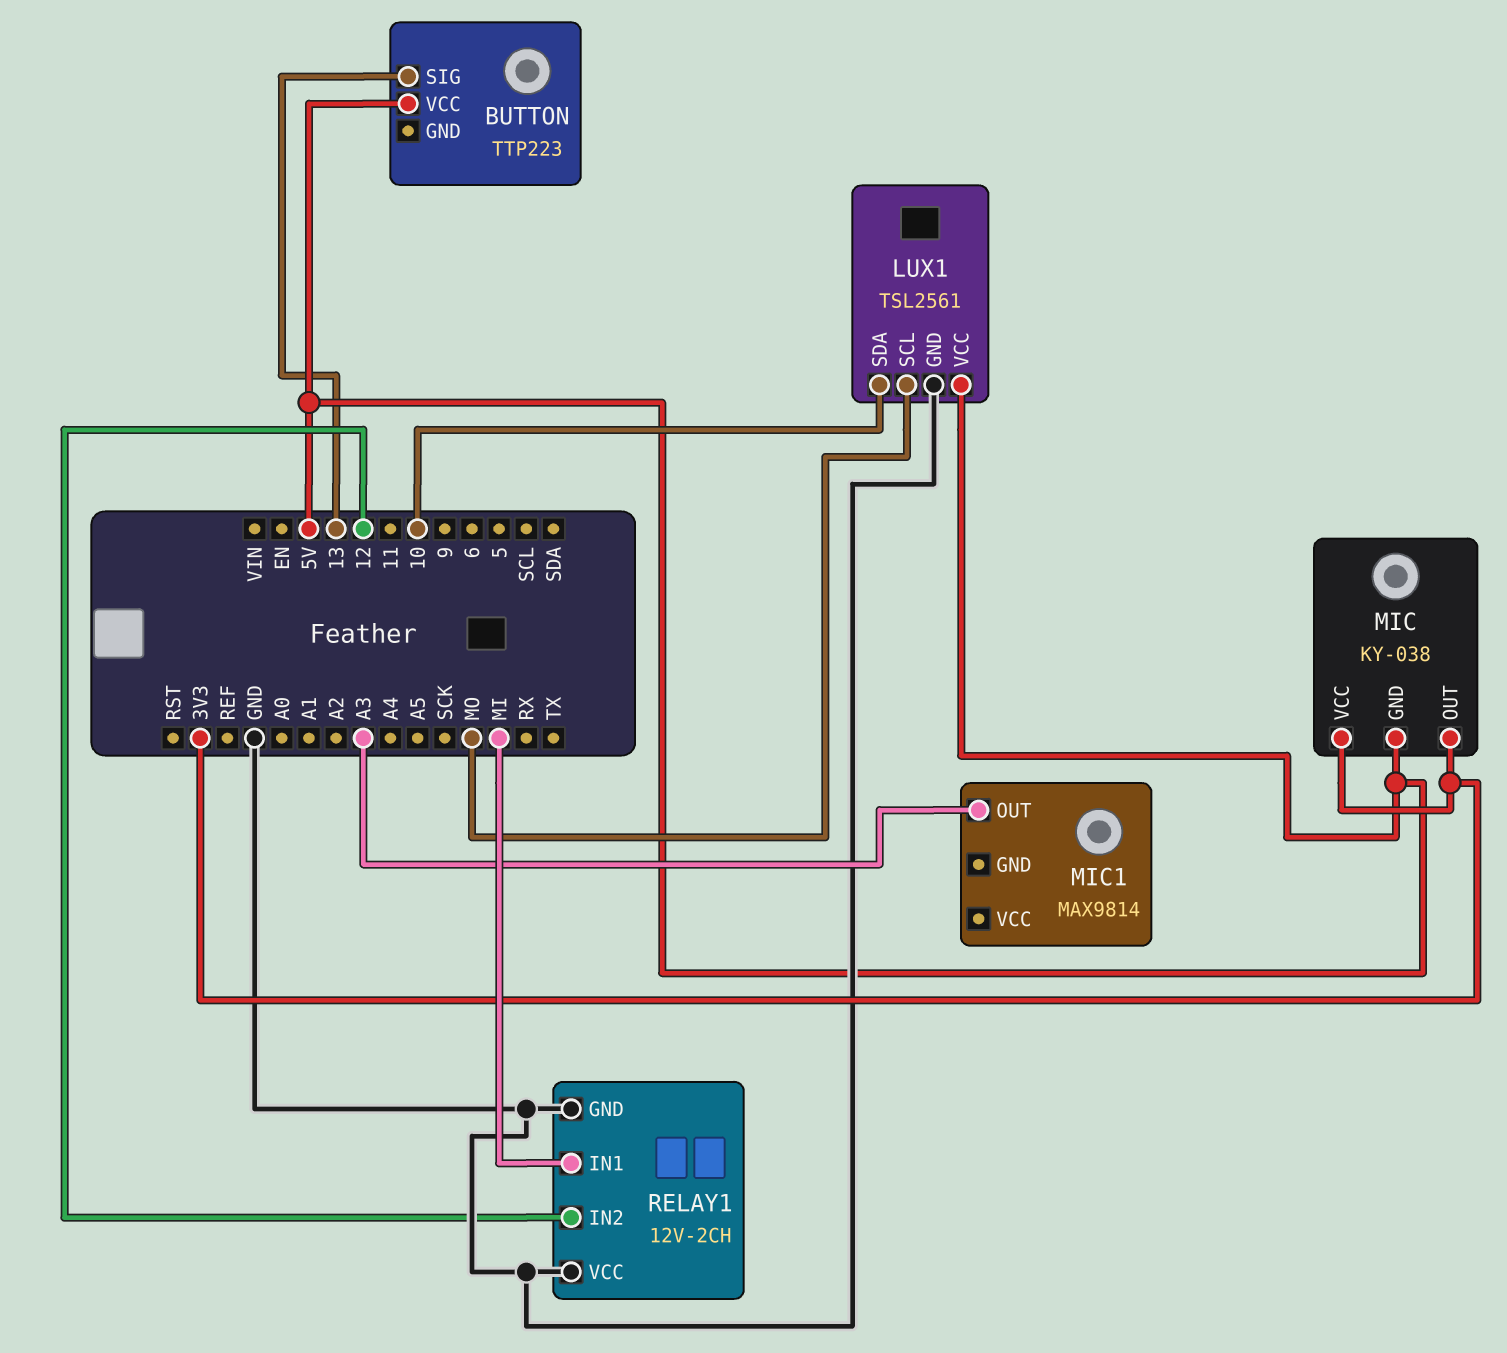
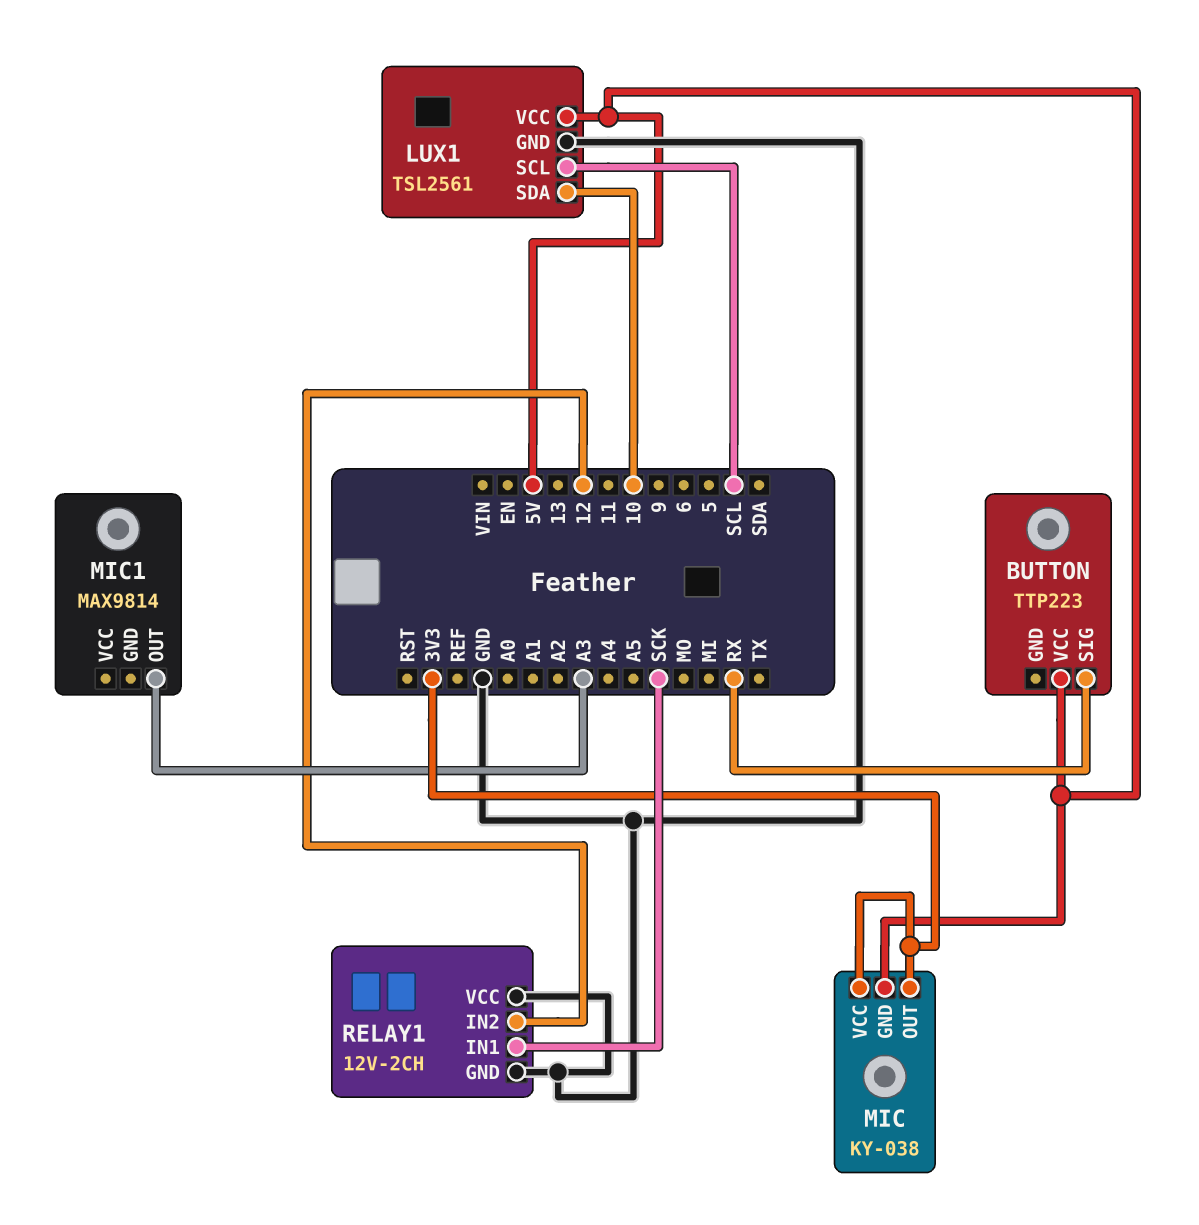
BUTTON pin SIG: 13 -> RX
LUX1 pin SCL: MO -> SCL
RELAY1 pin IN1: MI -> SCK

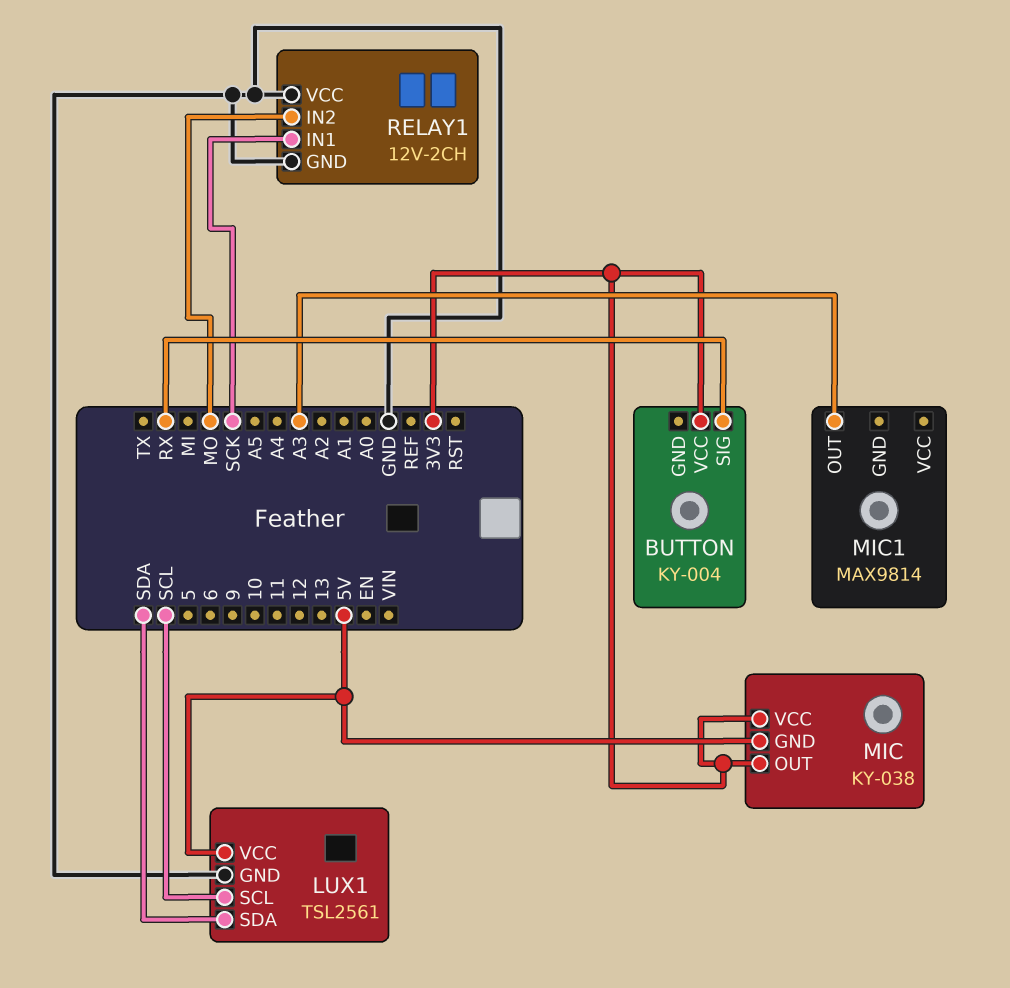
BUTTON: TTP223 -> KY-004
BUTTON pin VCC: 5V -> 3V3
LUX1 pin SDA: 10 -> SDA
RELAY1 pin IN2: 12 -> MO

